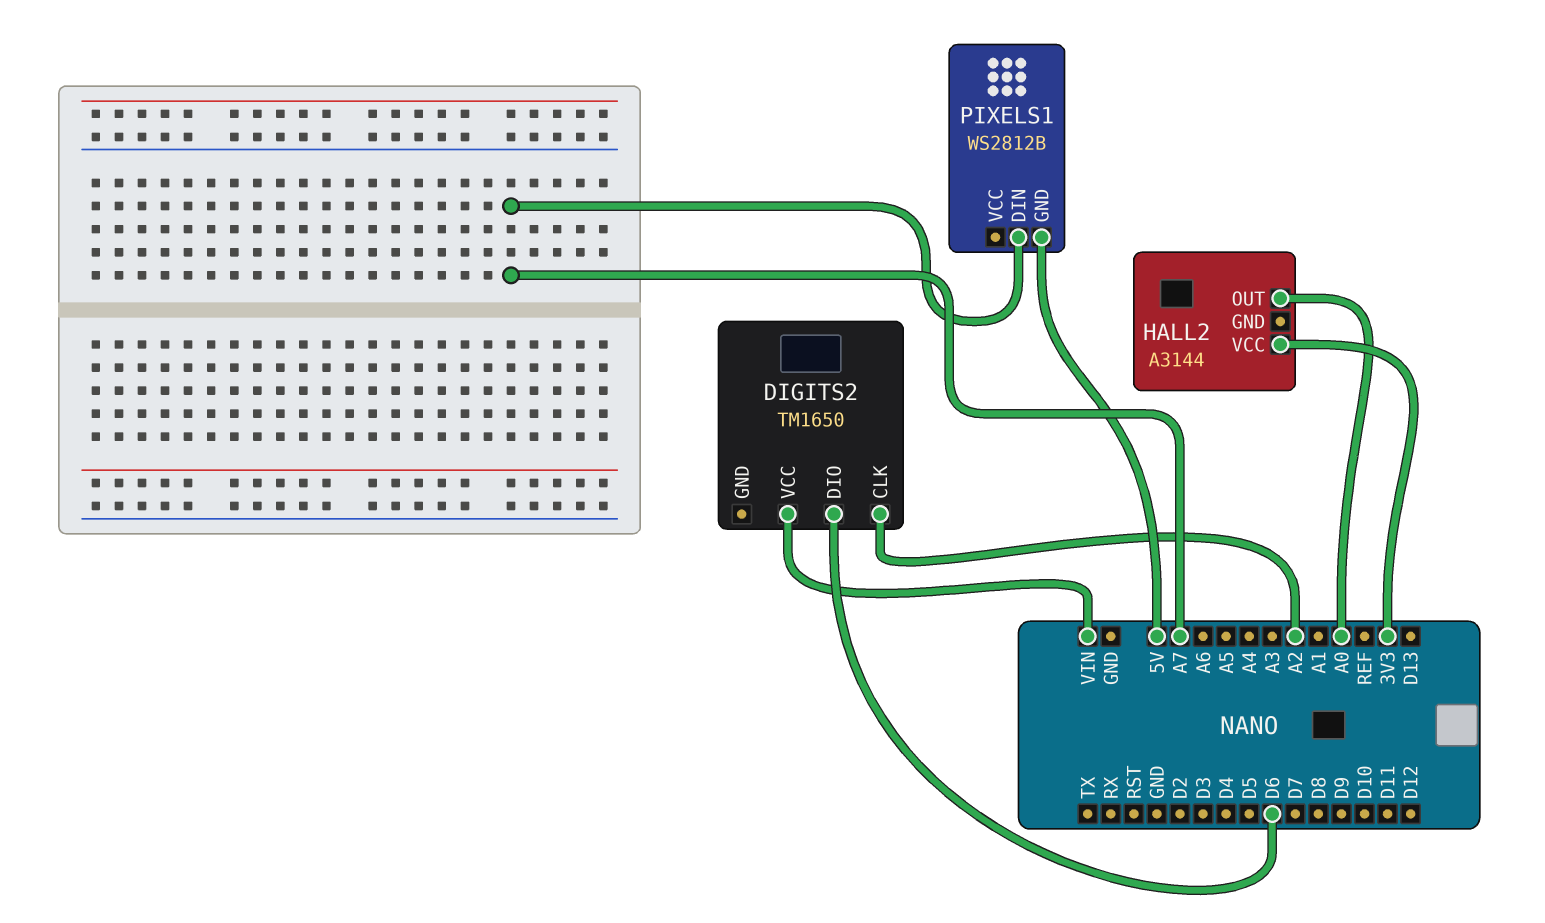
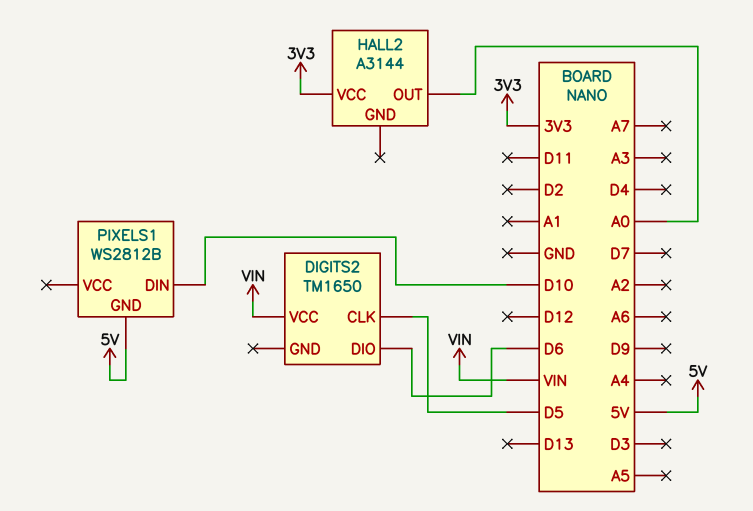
DIGITS2 pin CLK: A2 -> D5
PIXELS1 pin DIN: A7 -> D10

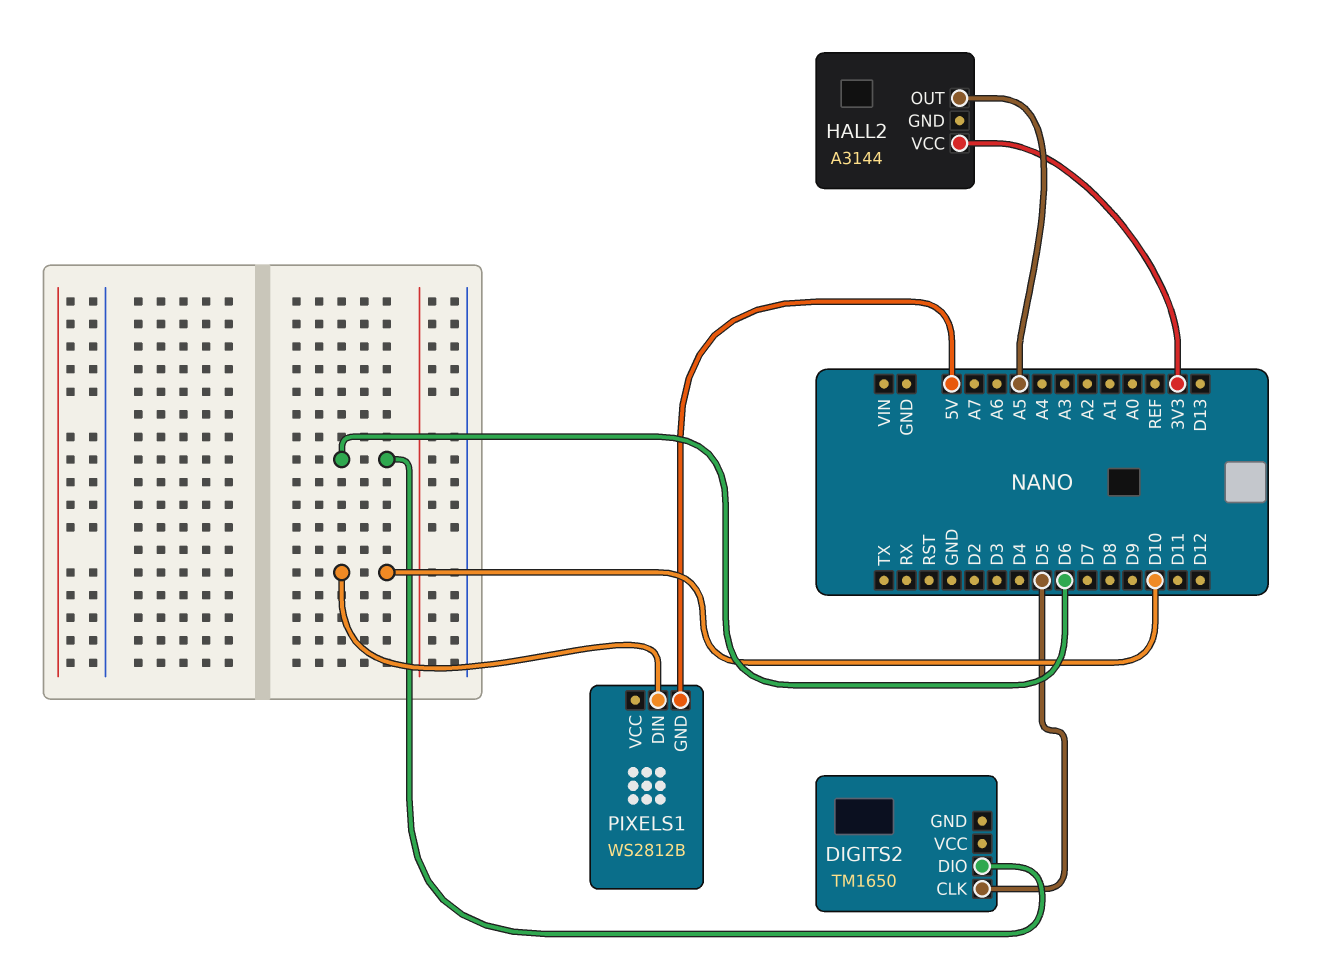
DIGITS2 pin VCC: VIN -> none
HALL2 pin OUT: A0 -> A5

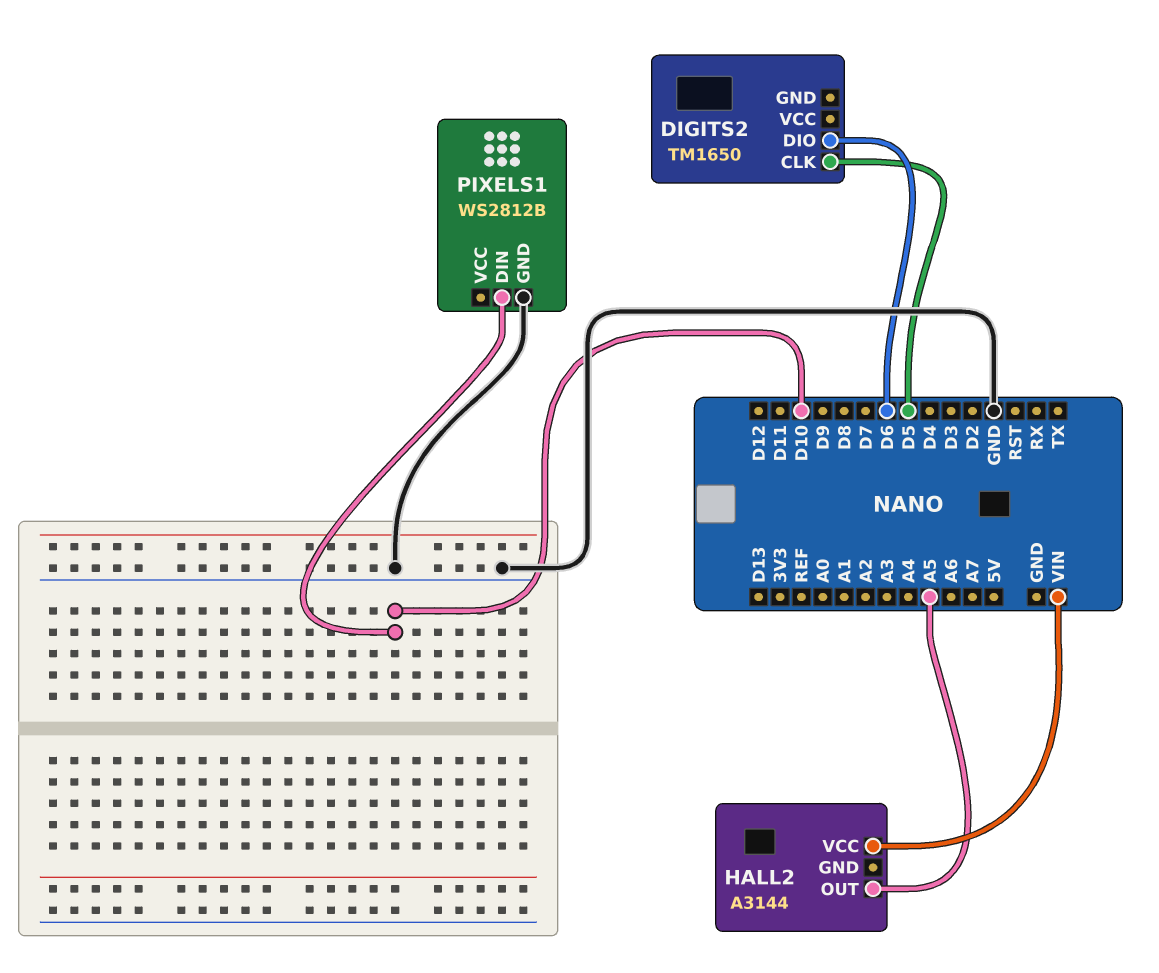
HALL2 pin VCC: 3V3 -> VIN
PIXELS1 pin GND: 5V -> GND

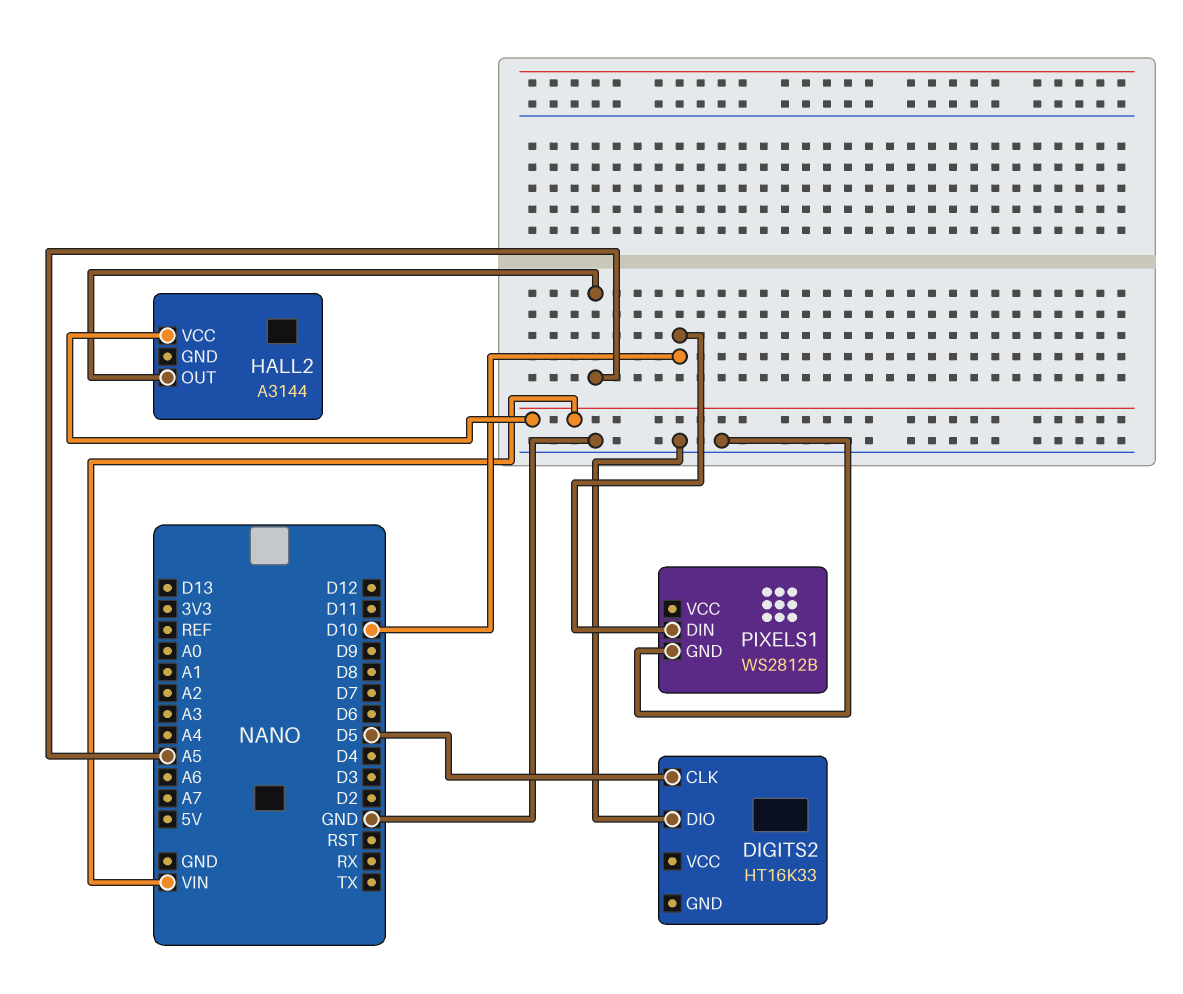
DIGITS2: TM1650 -> HT16K33
DIGITS2 pin DIO: D6 -> GND

